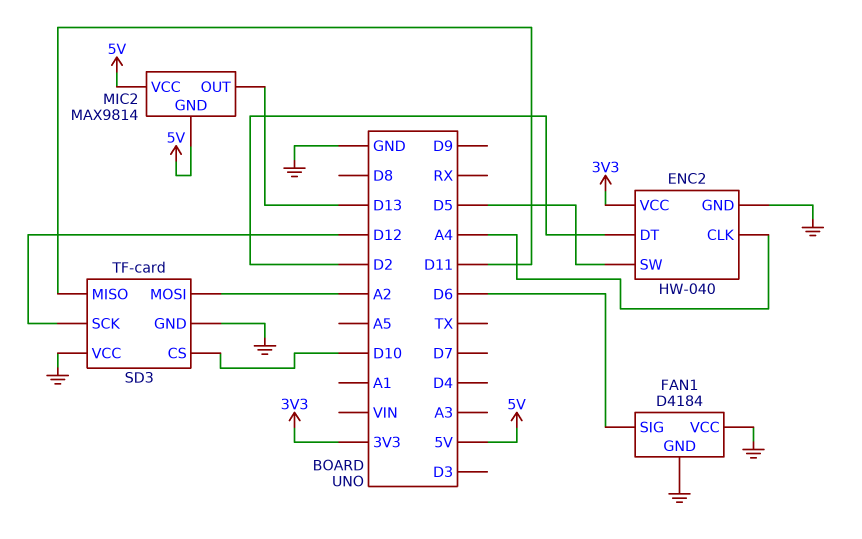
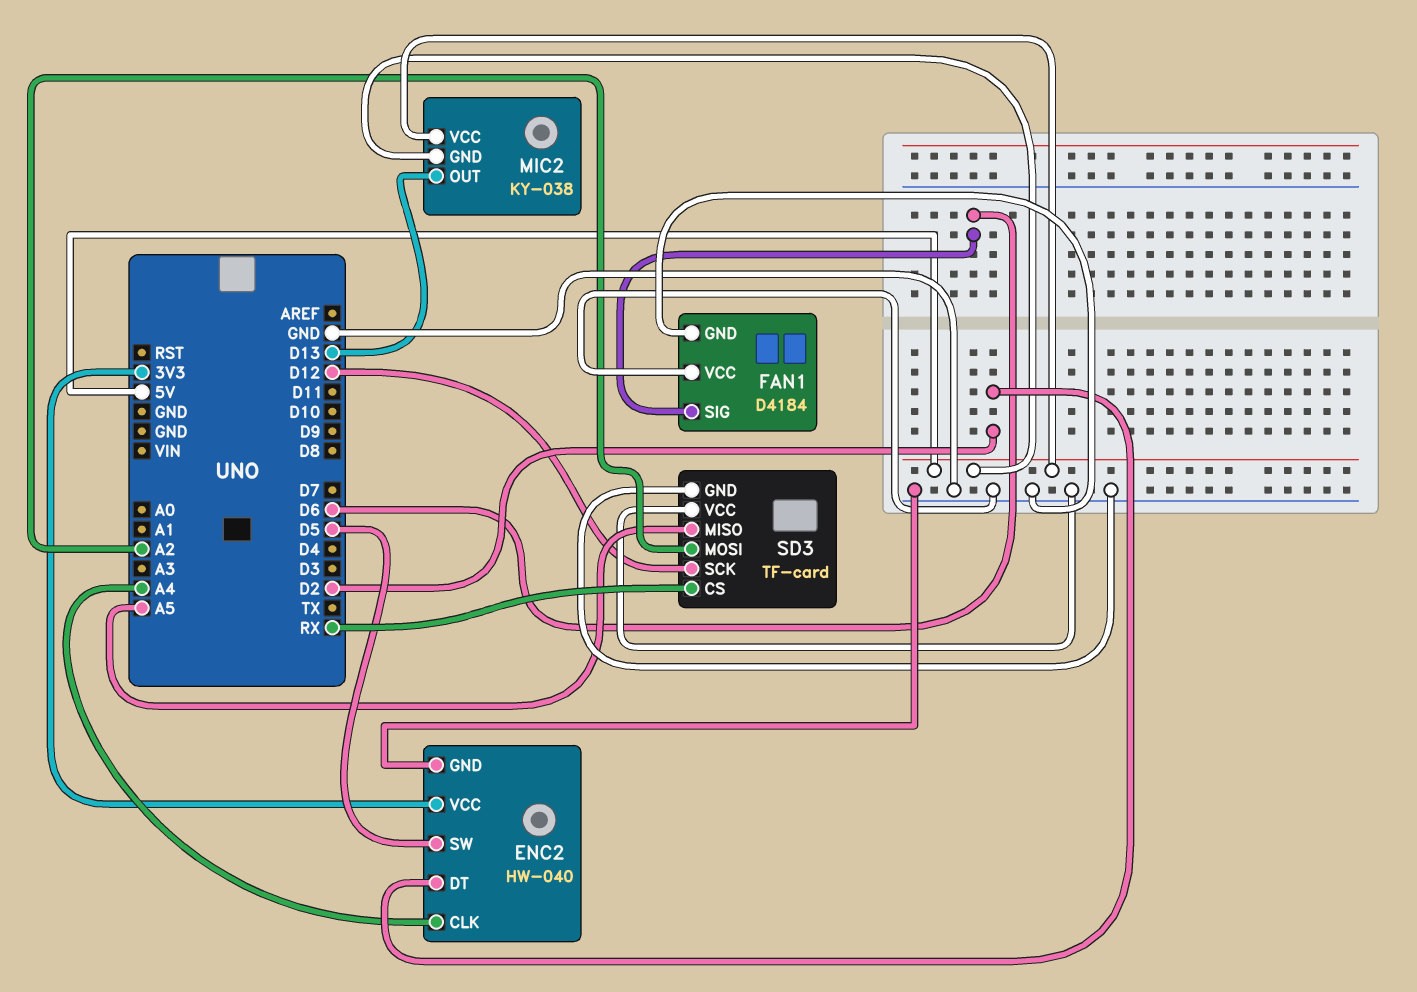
MIC2: MAX9814 -> KY-038
SD3 pin CS: D10 -> RX
SD3 pin MISO: D11 -> A5

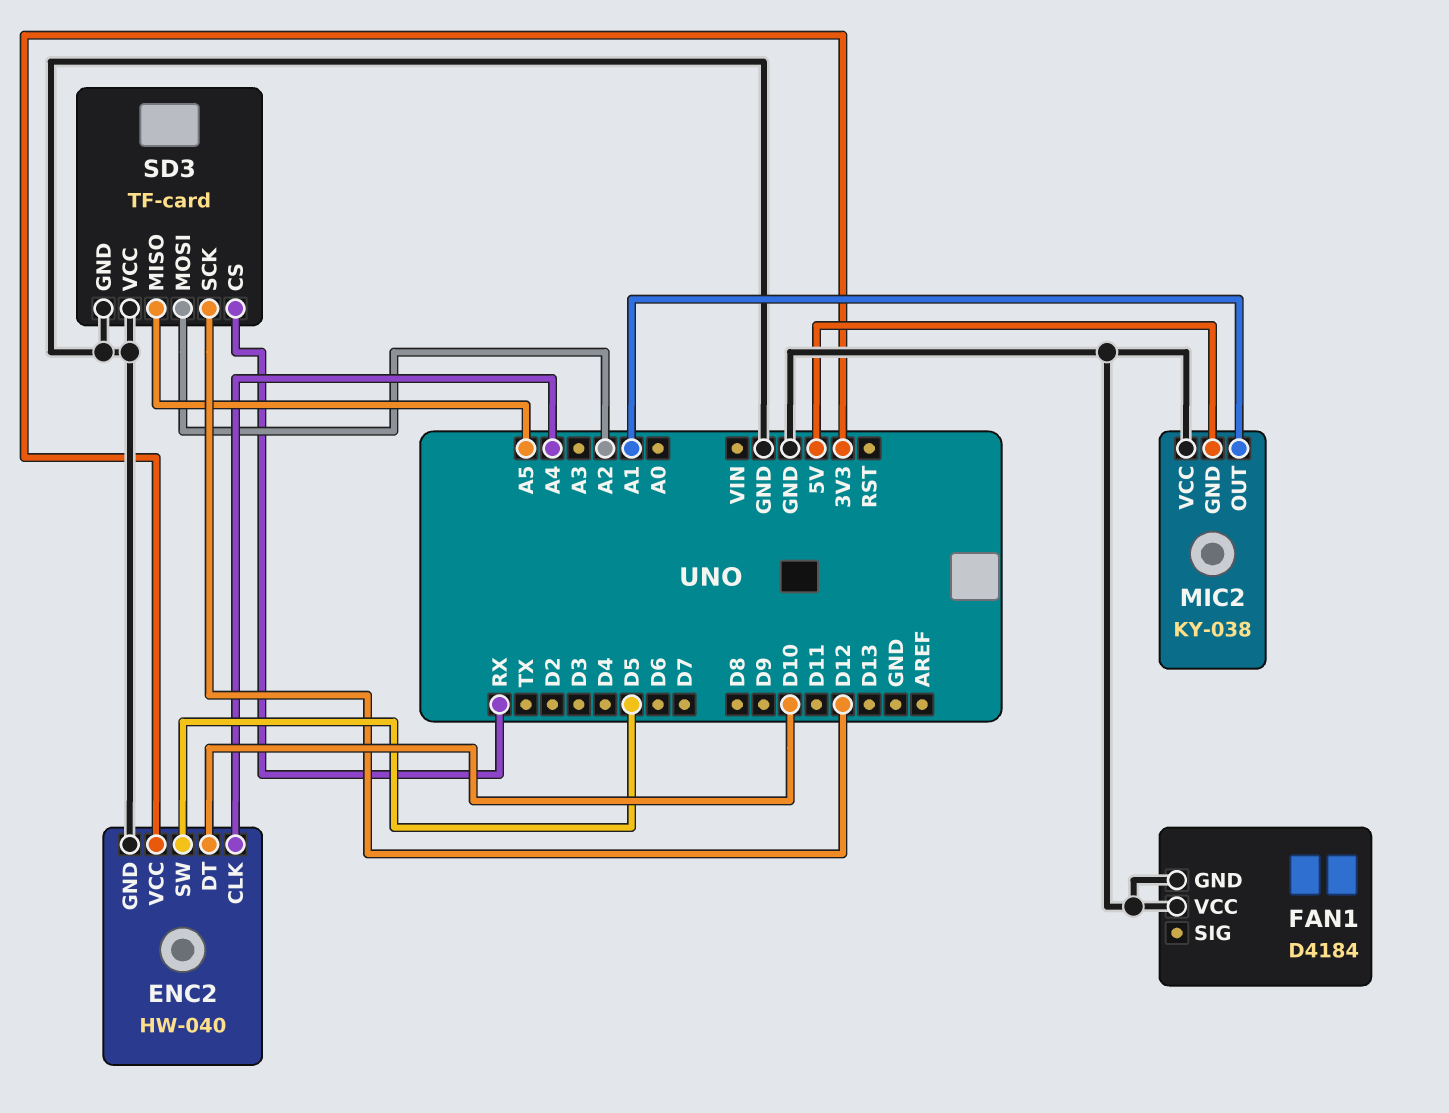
ENC2 pin DT: D2 -> D10
FAN1 pin SIG: D6 -> none
MIC2 pin OUT: D13 -> A1
MIC2 pin VCC: 5V -> GND

